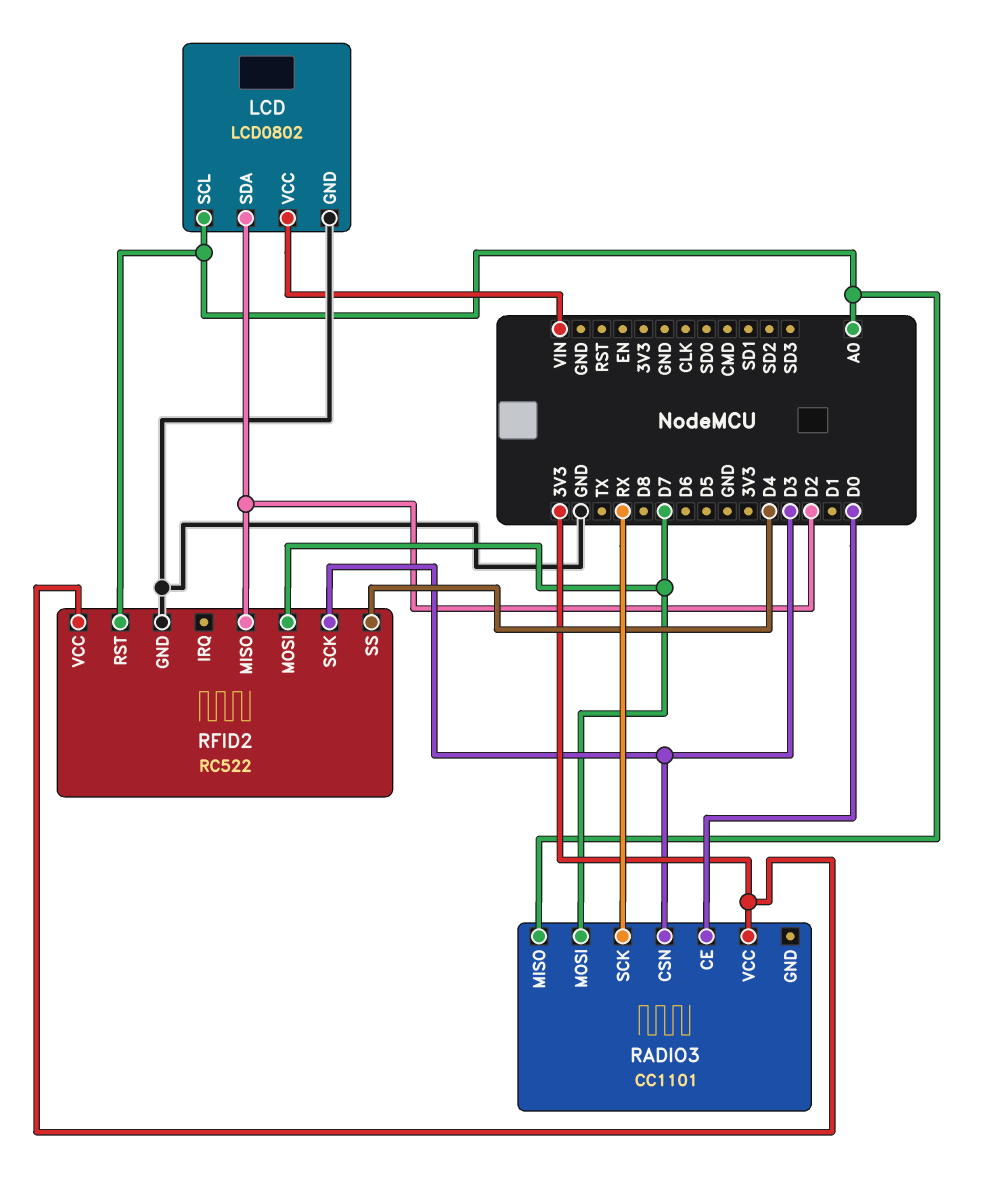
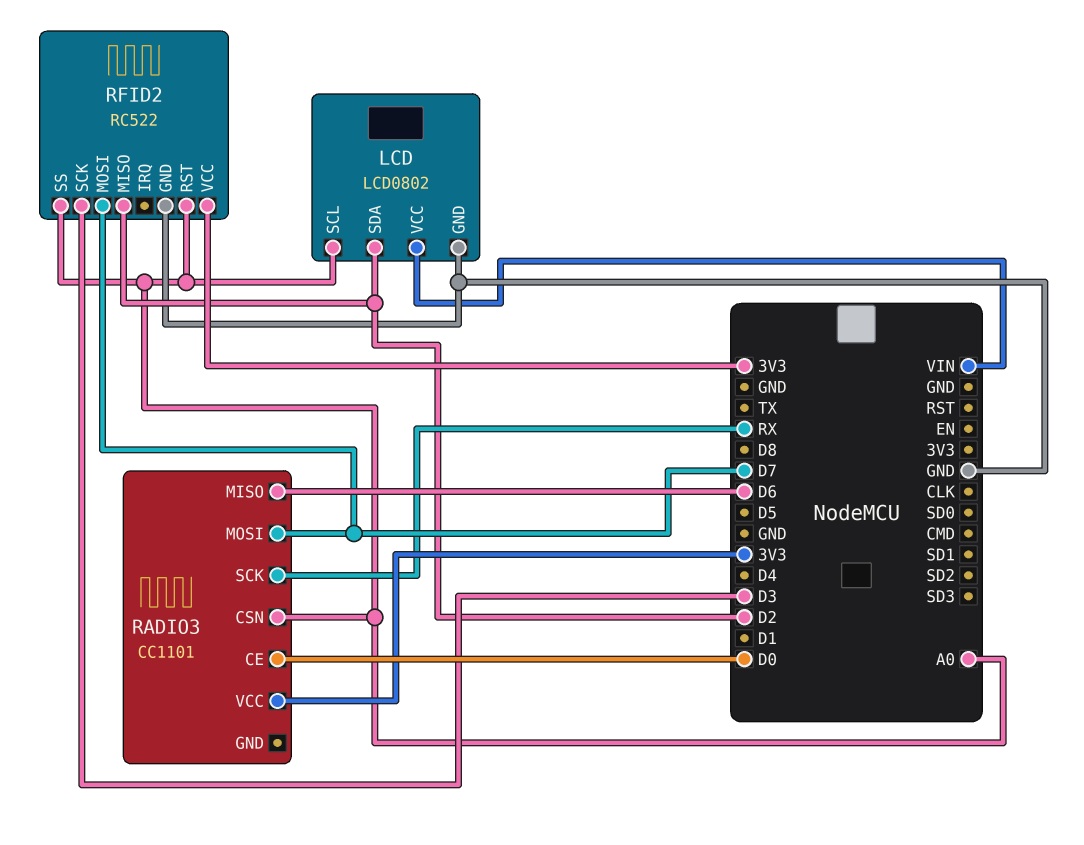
RADIO3 pin CSN: D3 -> A0
RADIO3 pin MISO: A0 -> D6
RFID2 pin SS: D4 -> A0

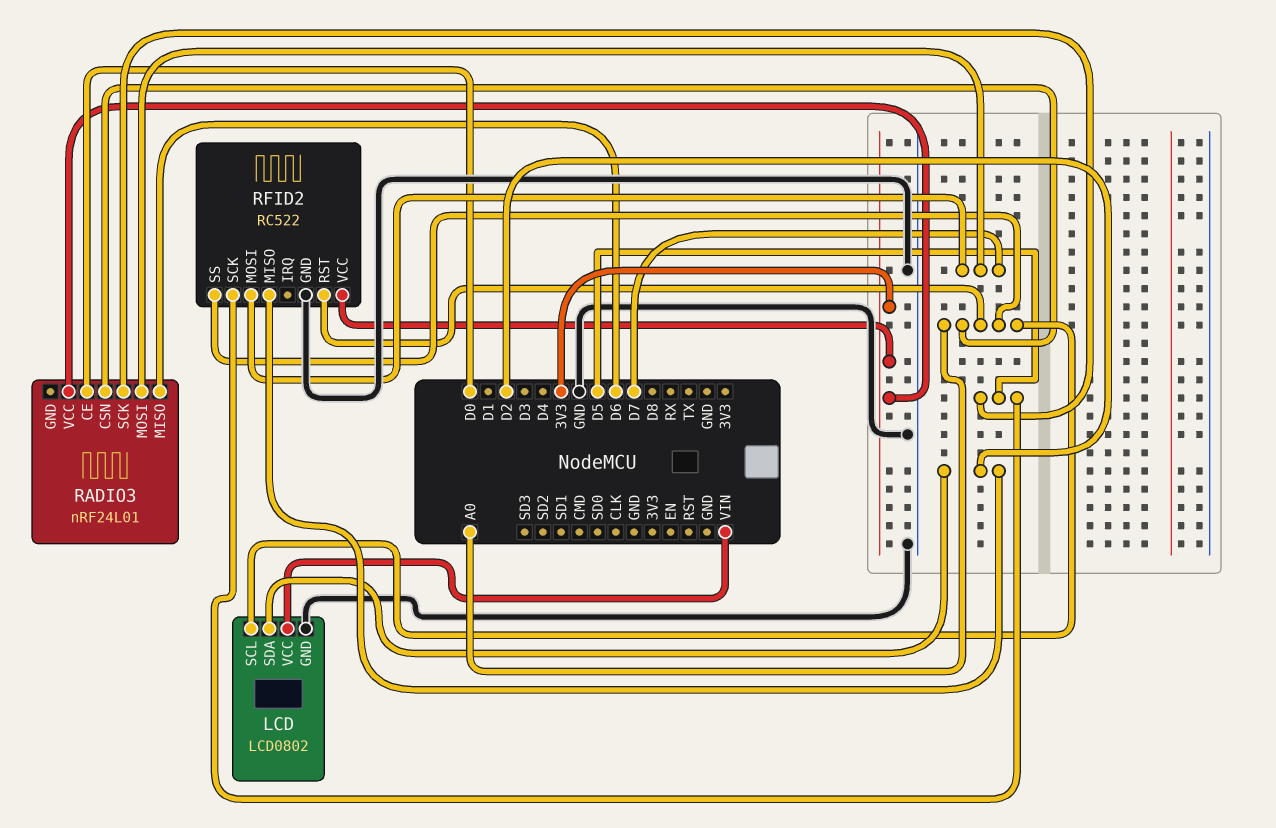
RADIO3: CC1101 -> nRF24L01
RADIO3 pin SCK: RX -> D5
RFID2 pin SCK: D3 -> D5

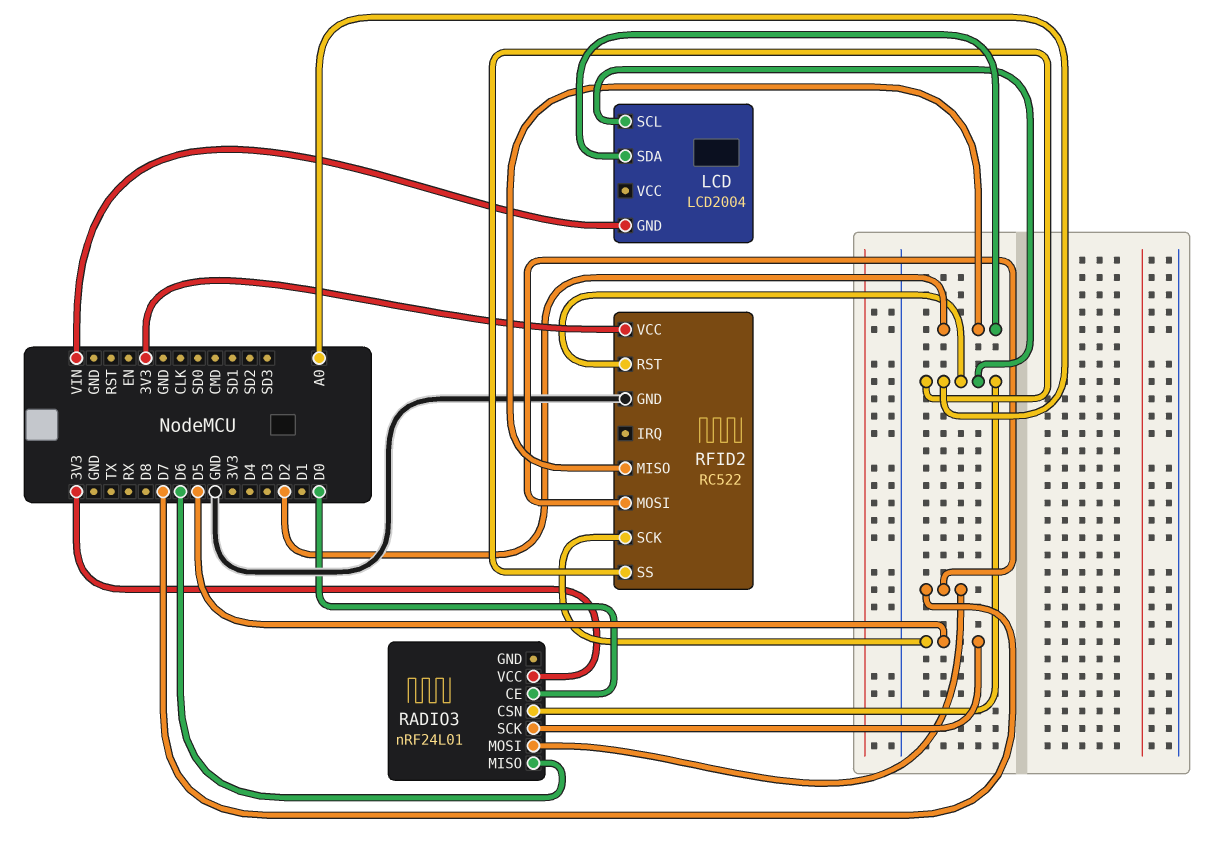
LCD: LCD0802 -> LCD2004
LCD pin GND: GND -> VIN
LCD pin VCC: VIN -> none

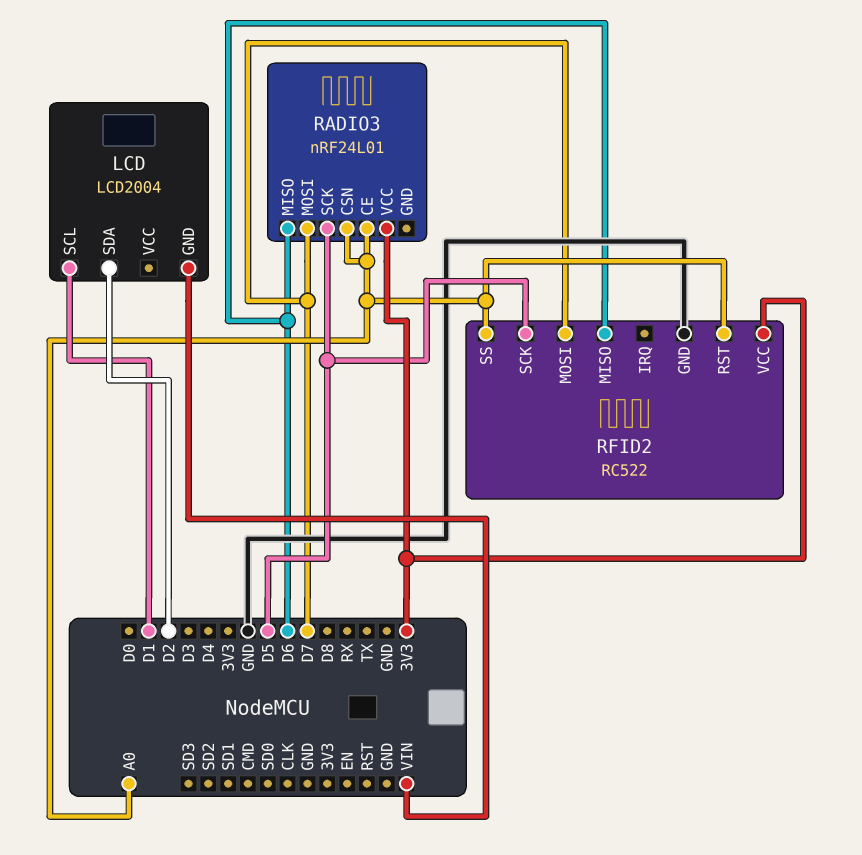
LCD pin SCL: A0 -> D1
RADIO3 pin CE: D0 -> A0
RFID2 pin MISO: D2 -> D6

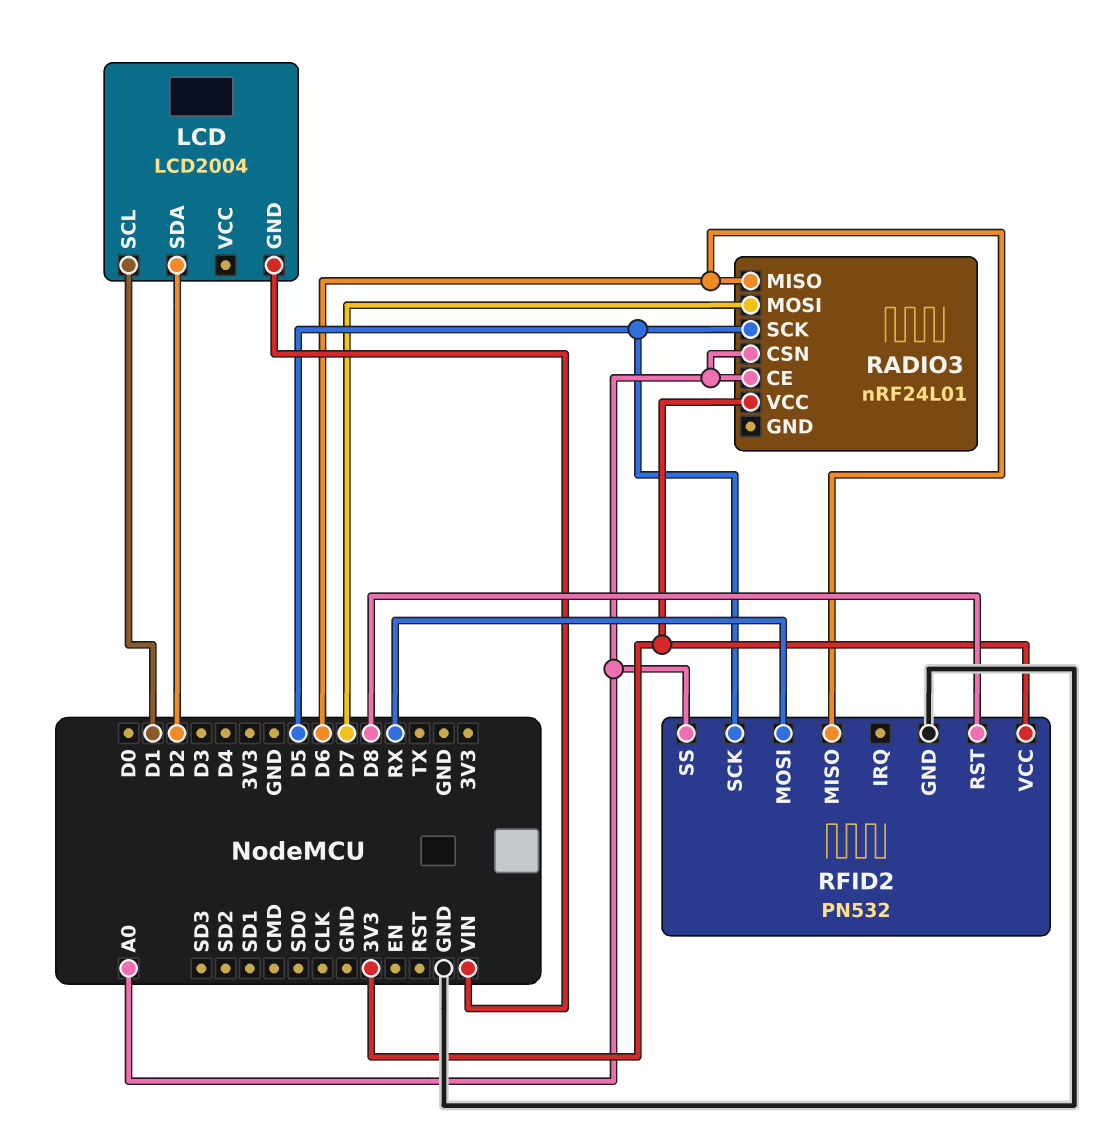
RFID2: RC522 -> PN532
RFID2 pin MOSI: D7 -> RX
RFID2 pin RST: A0 -> D8

